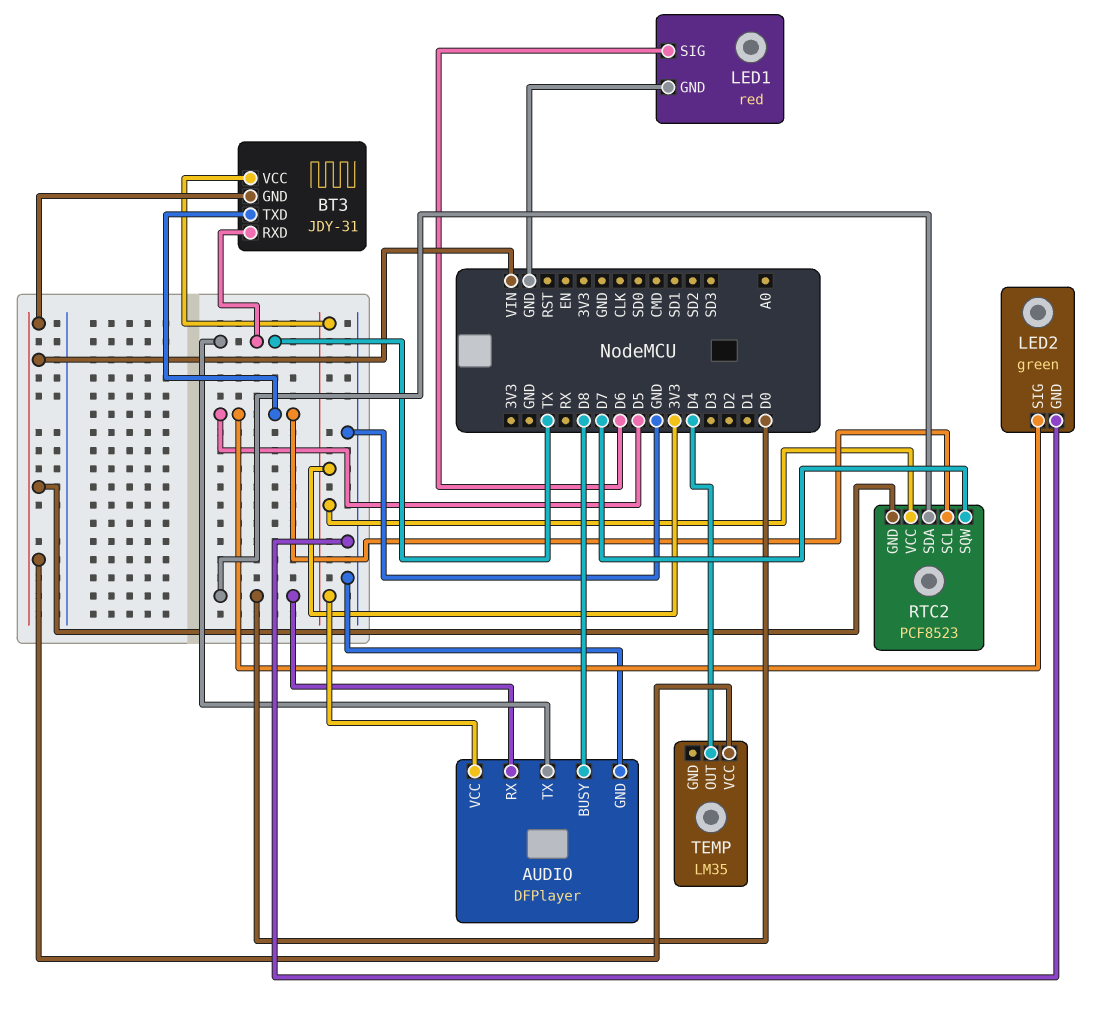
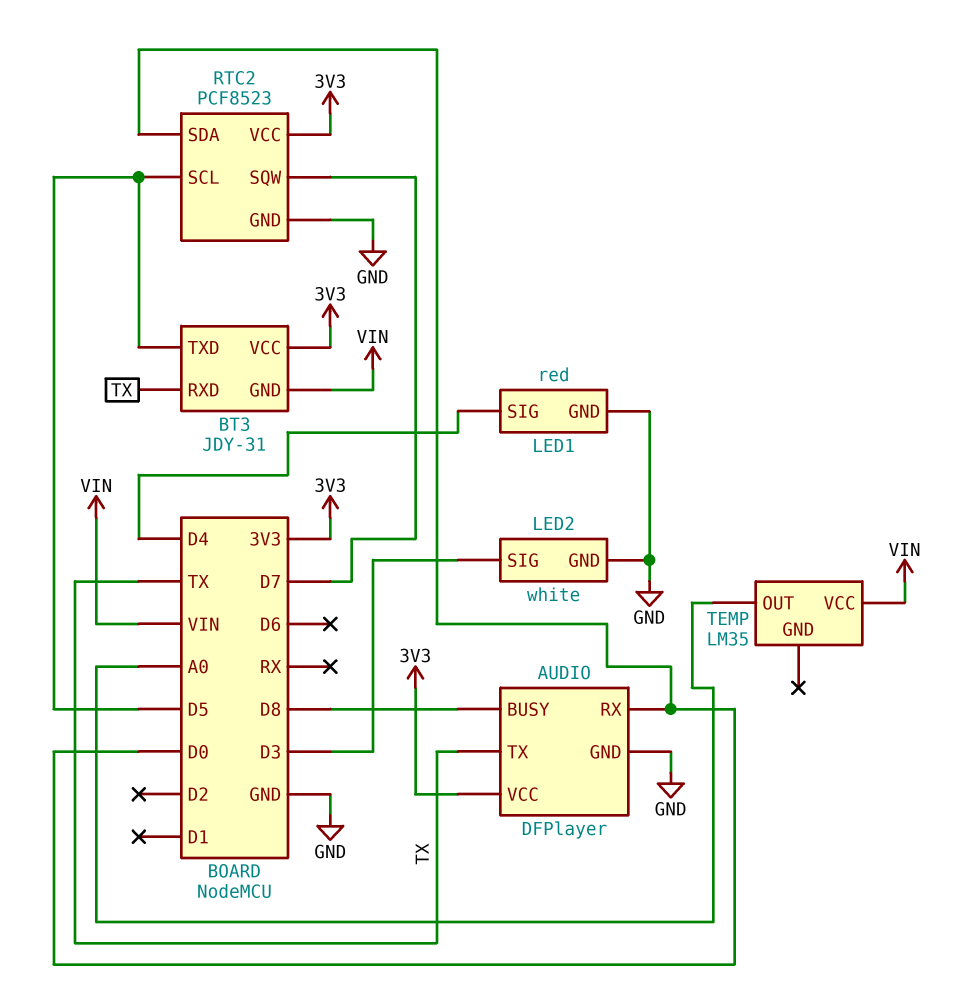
LED1 pin SIG: D6 -> D4
LED2: green -> white
LED2 pin SIG: D5 -> D3
RTC2 pin GND: VIN -> GND
TEMP pin OUT: D4 -> A0

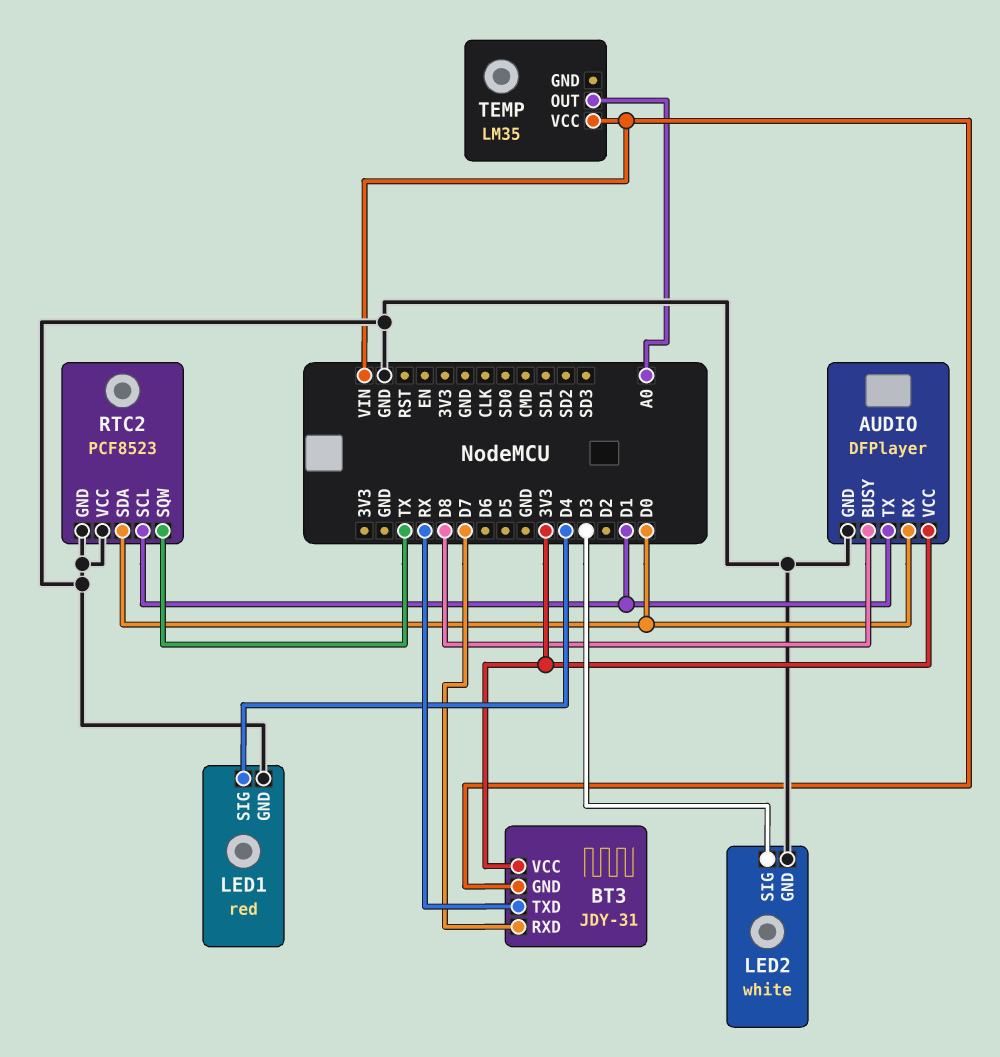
AUDIO pin TX: TX -> D1
BT3 pin RXD: TX -> D7
BT3 pin TXD: D5 -> RX
RTC2 pin SCL: D5 -> D1
RTC2 pin SQW: D7 -> TX
RTC2 pin VCC: 3V3 -> GND

